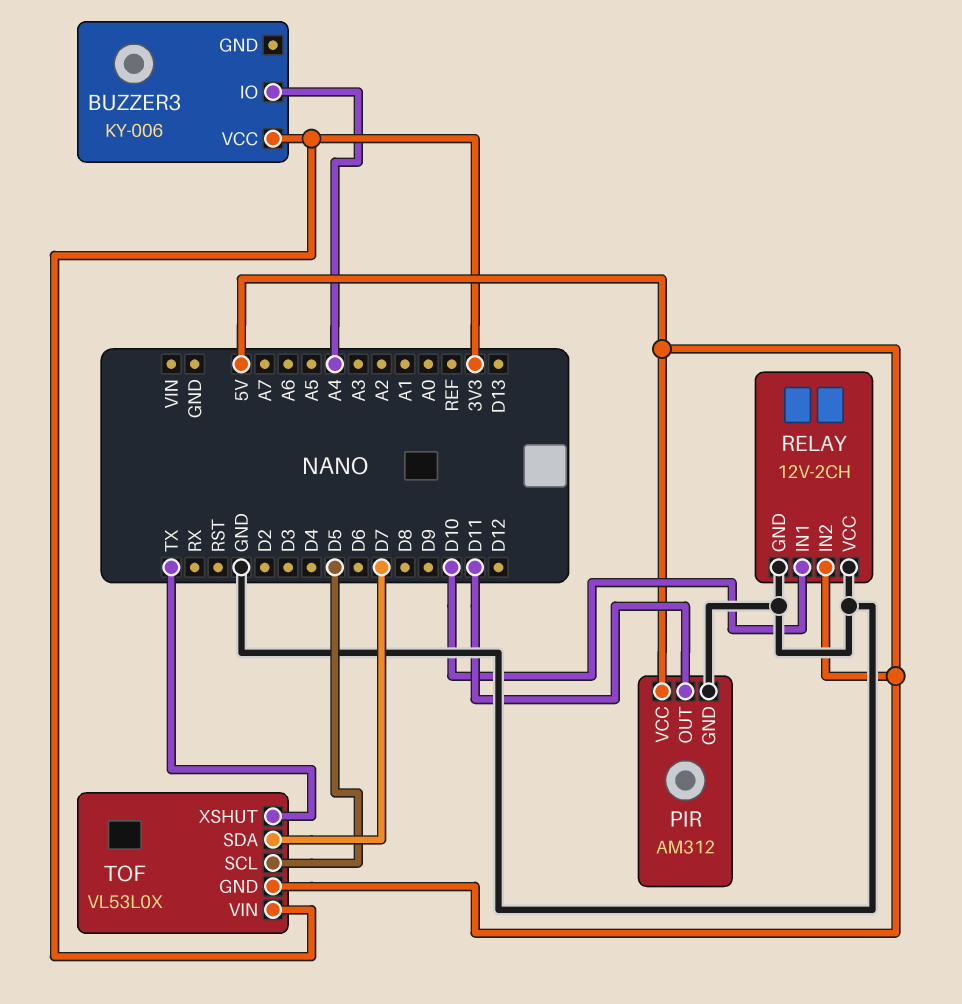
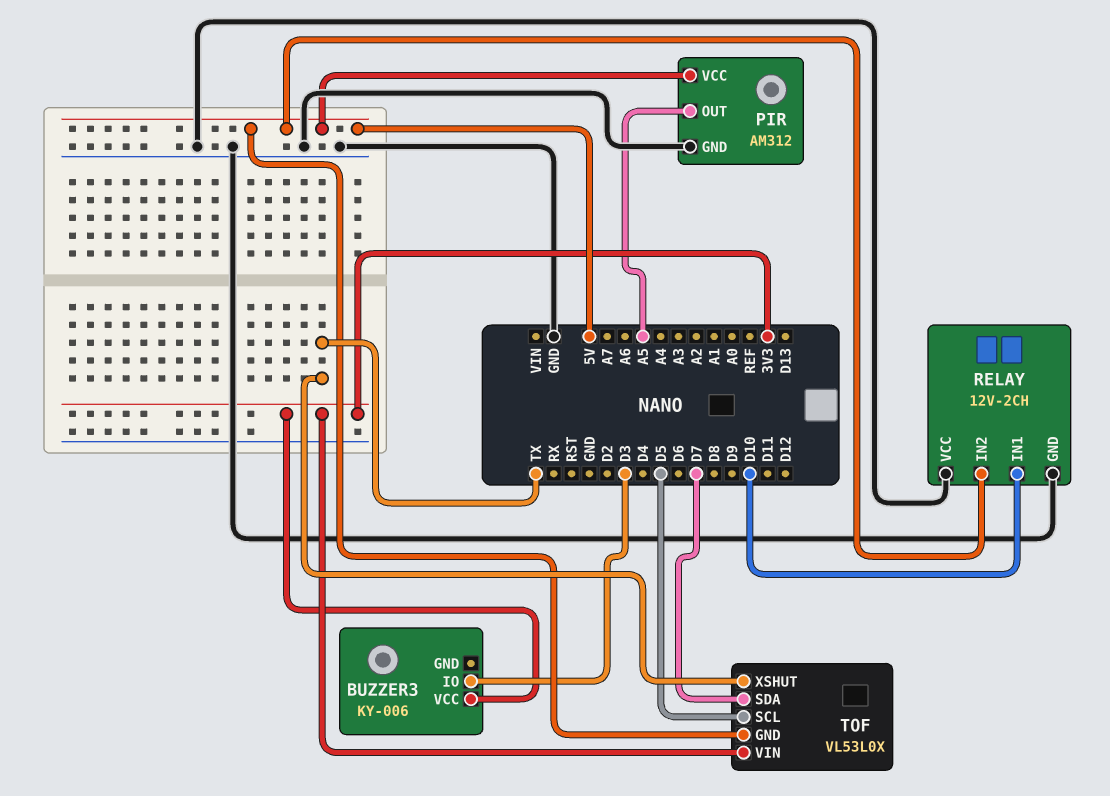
BUZZER3 pin IO: A4 -> D3
PIR pin OUT: D11 -> A5

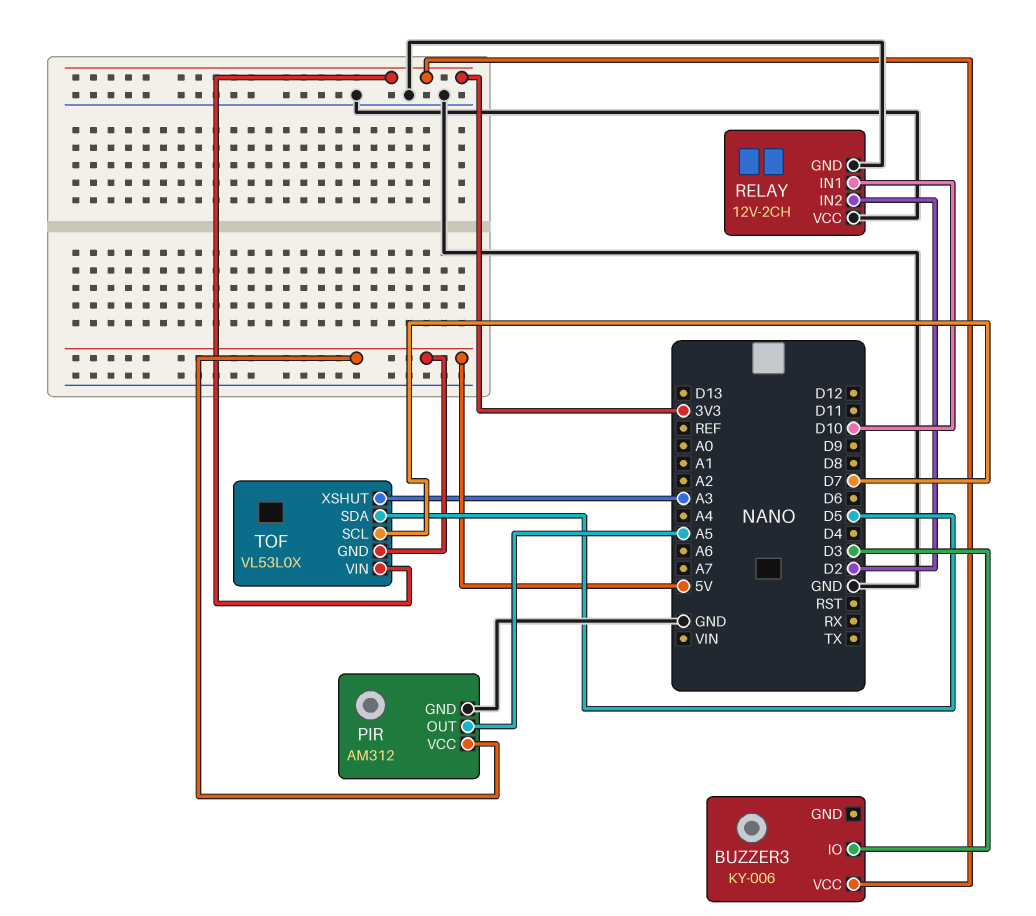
RELAY pin IN2: 5V -> D2
TOF pin SCL: D5 -> D7
TOF pin SDA: D7 -> D5
TOF pin XSHUT: TX -> A3

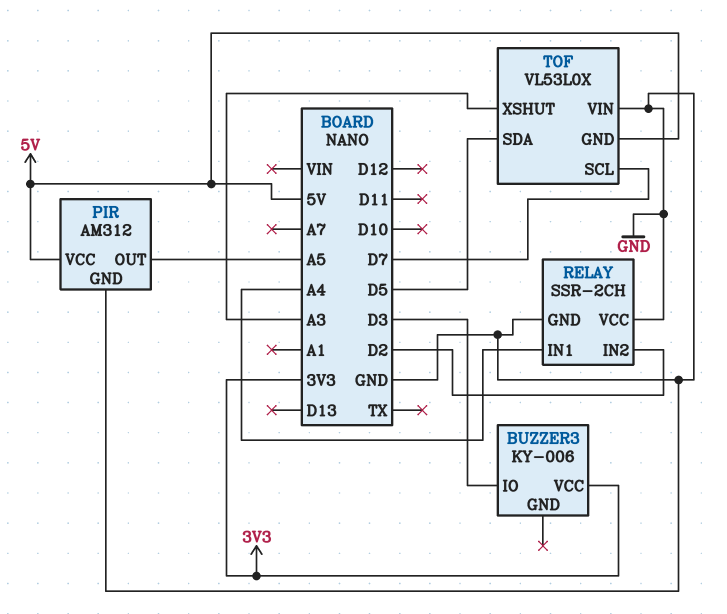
RELAY: 12V-2CH -> SSR-2CH
RELAY pin IN1: D10 -> A4
TOF pin VIN: 3V3 -> GND

